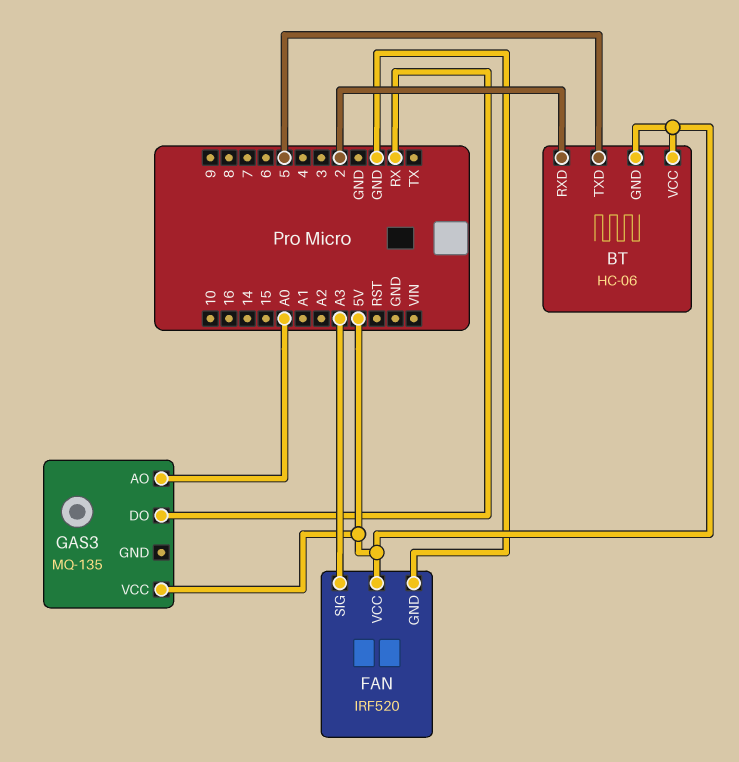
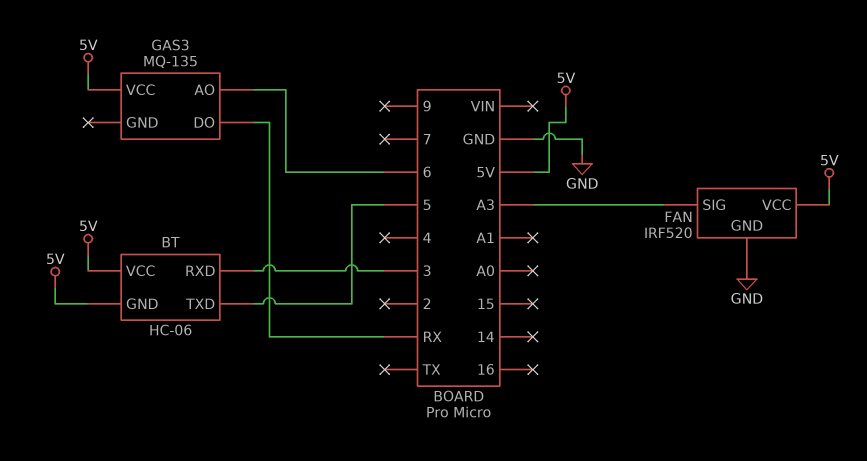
BT pin RXD: 2 -> 3
GAS3 pin AO: A0 -> 6

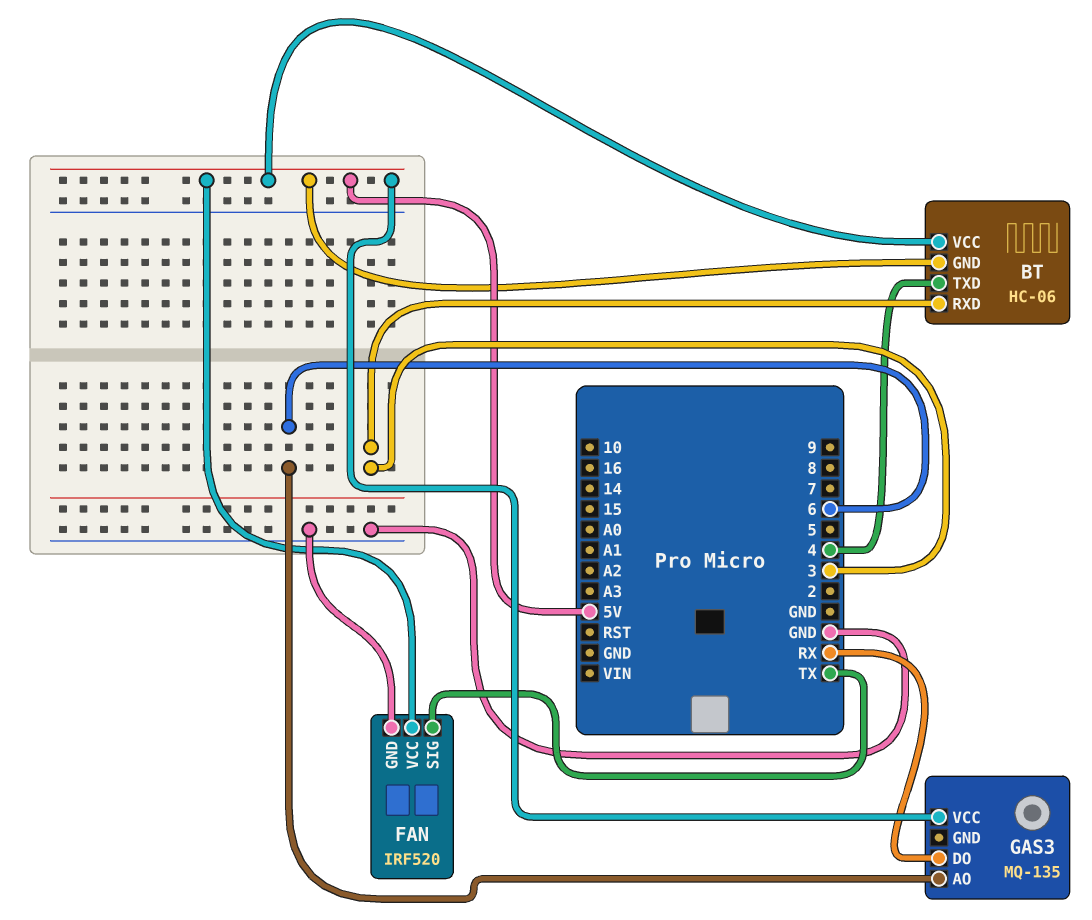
BT pin TXD: 5 -> 4
FAN pin SIG: A3 -> TX

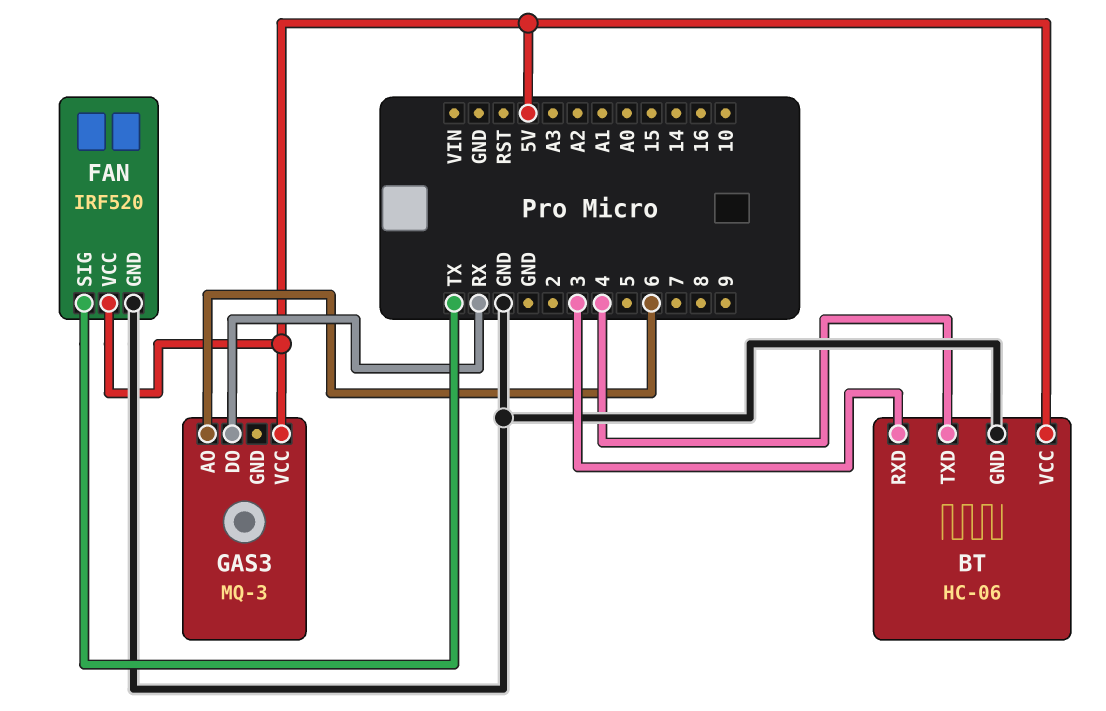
BT pin GND: 5V -> GND
GAS3: MQ-135 -> MQ-3

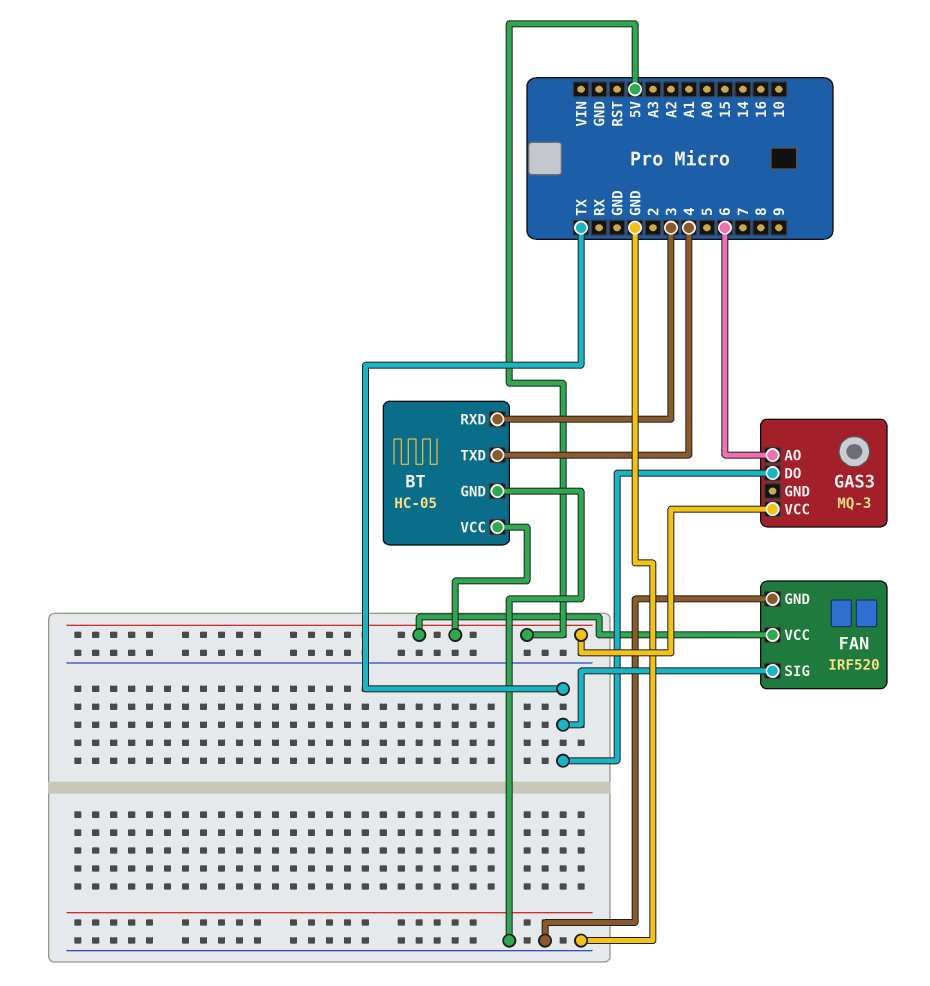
BT: HC-06 -> HC-05
GAS3 pin DO: RX -> TX

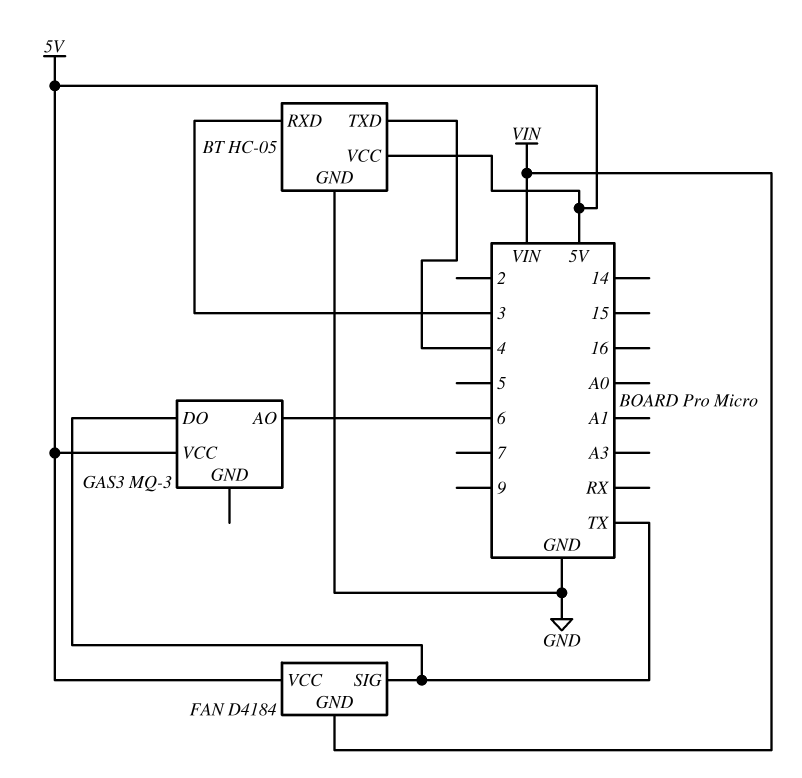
FAN: IRF520 -> D4184
FAN pin GND: GND -> VIN

